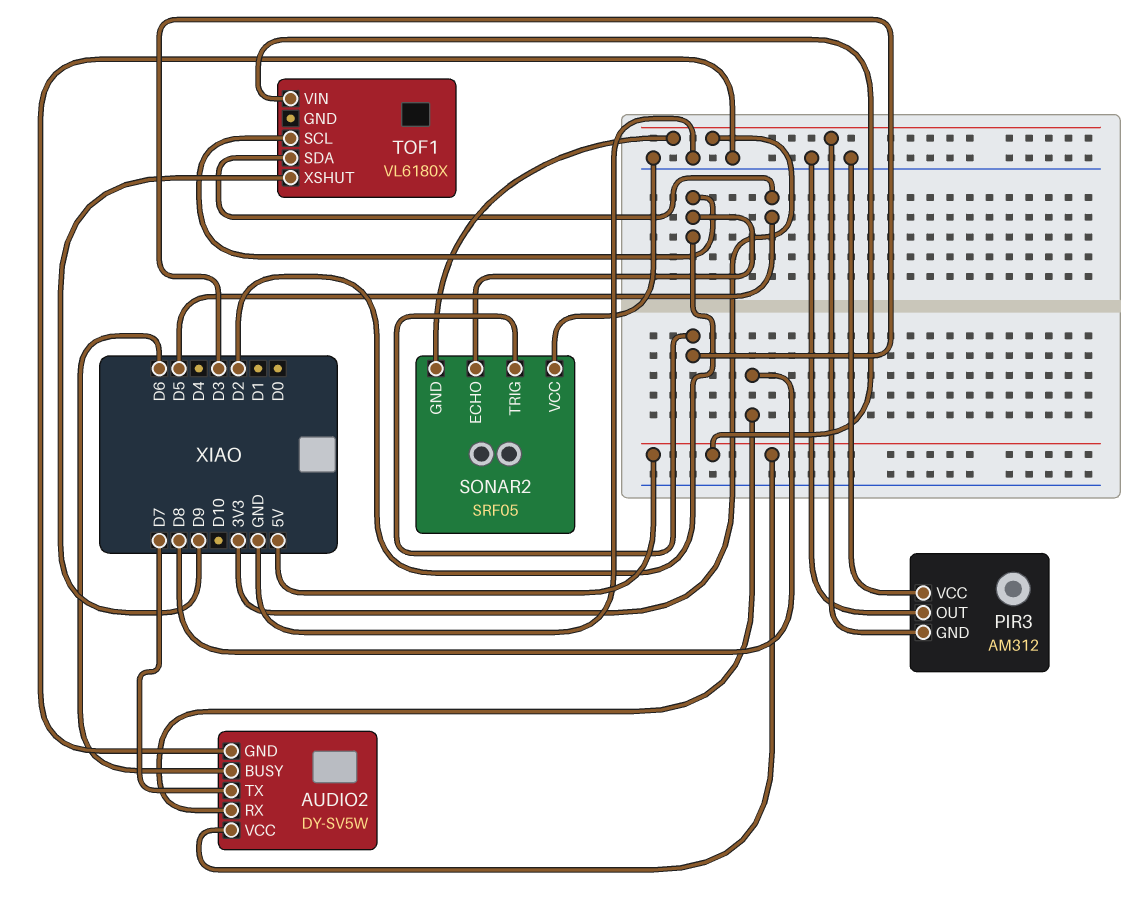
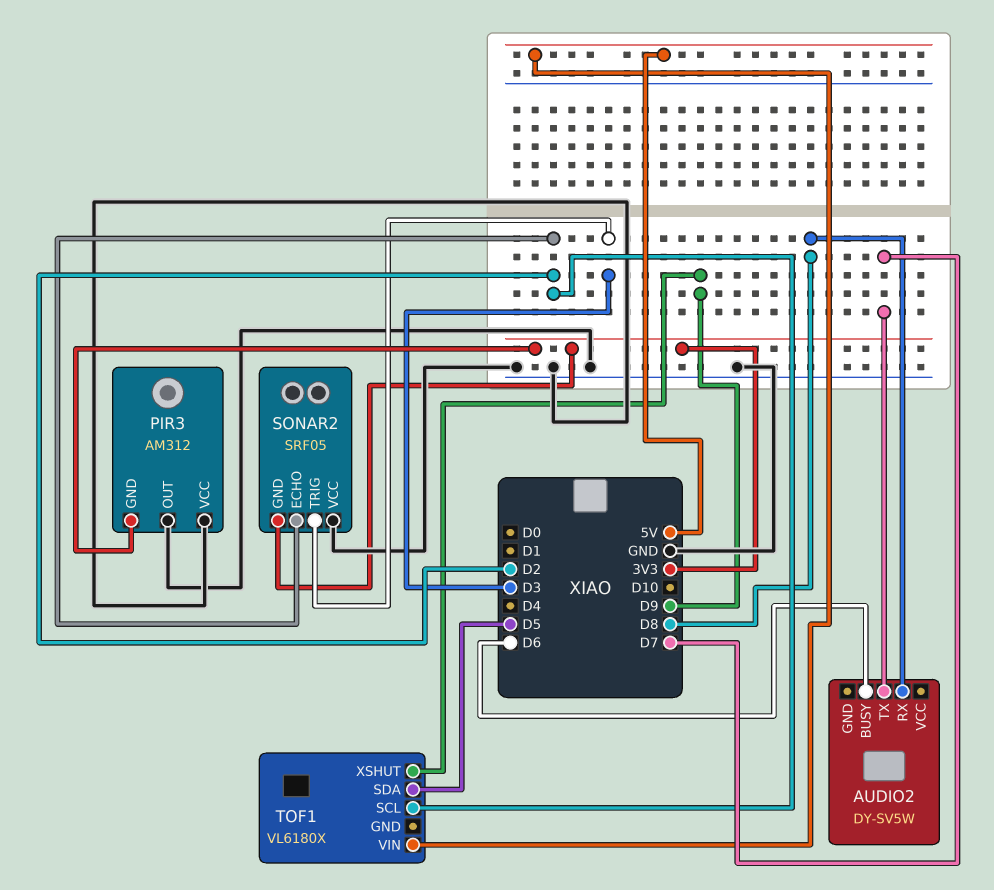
AUDIO2 pin GND: GND -> none
AUDIO2 pin VCC: 5V -> none

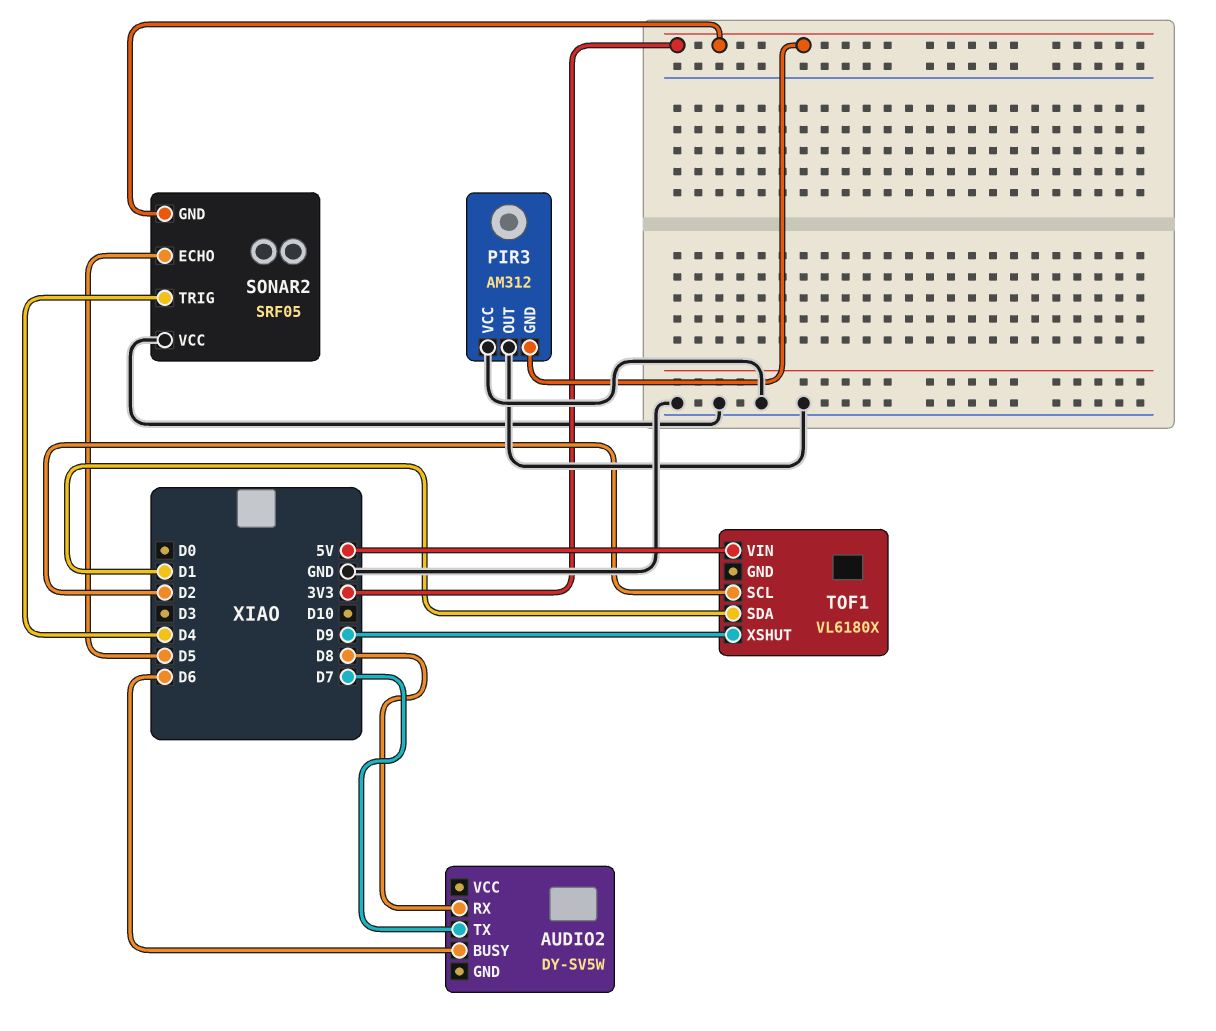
SONAR2 pin ECHO: D2 -> D5
SONAR2 pin TRIG: D3 -> D4
TOF1 pin SDA: D5 -> D1

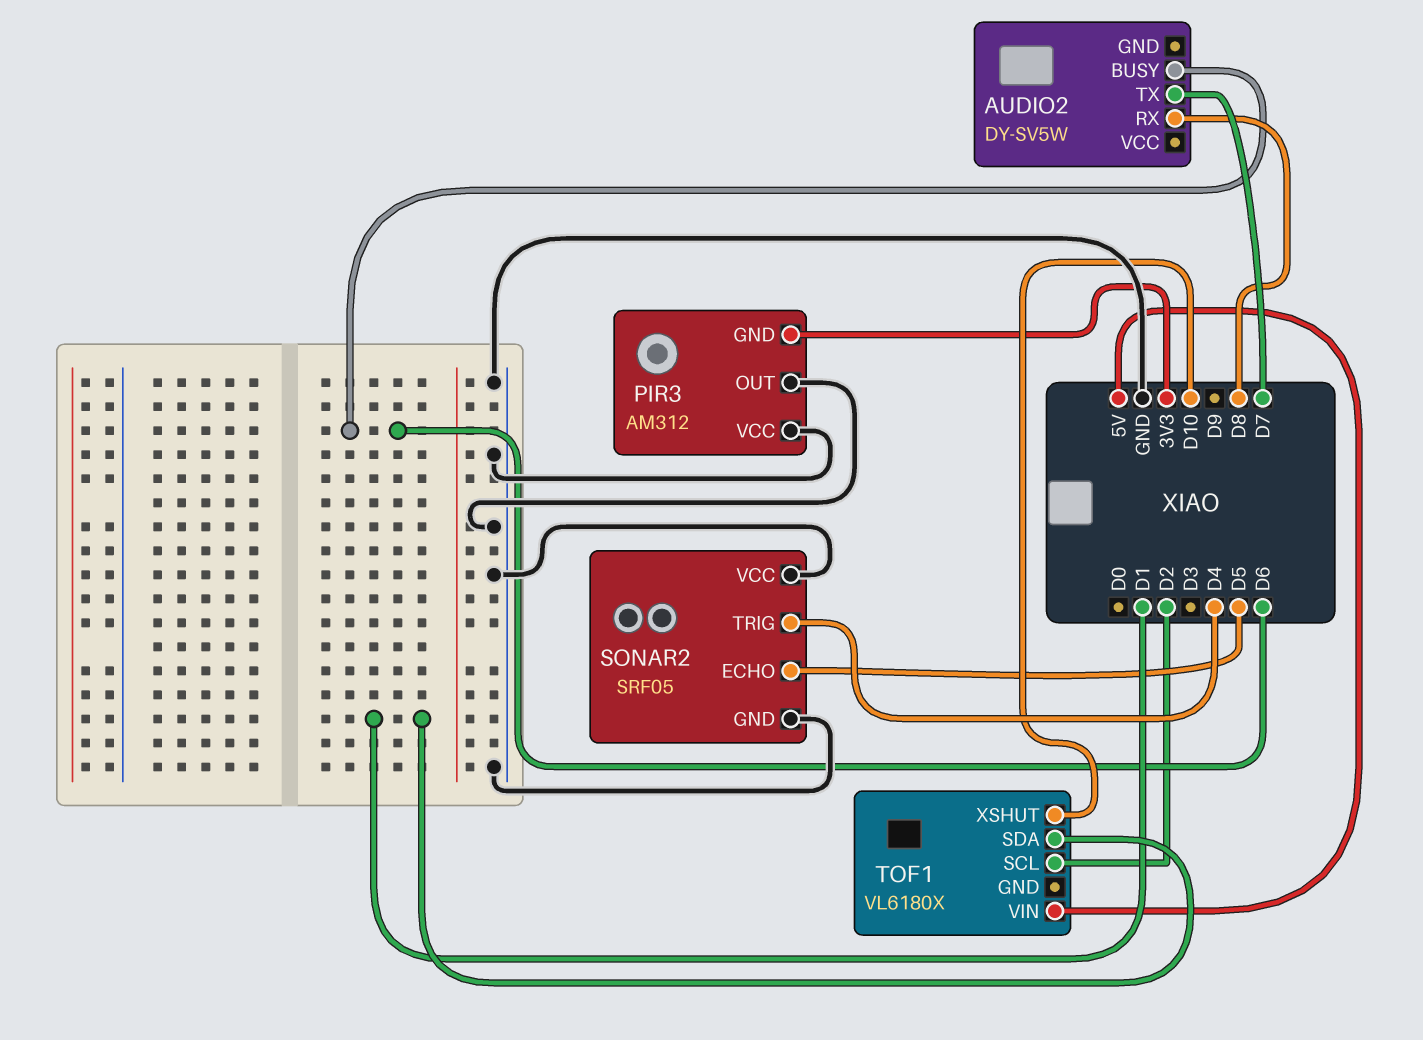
SONAR2 pin GND: 3V3 -> GND
TOF1 pin XSHUT: D9 -> D10

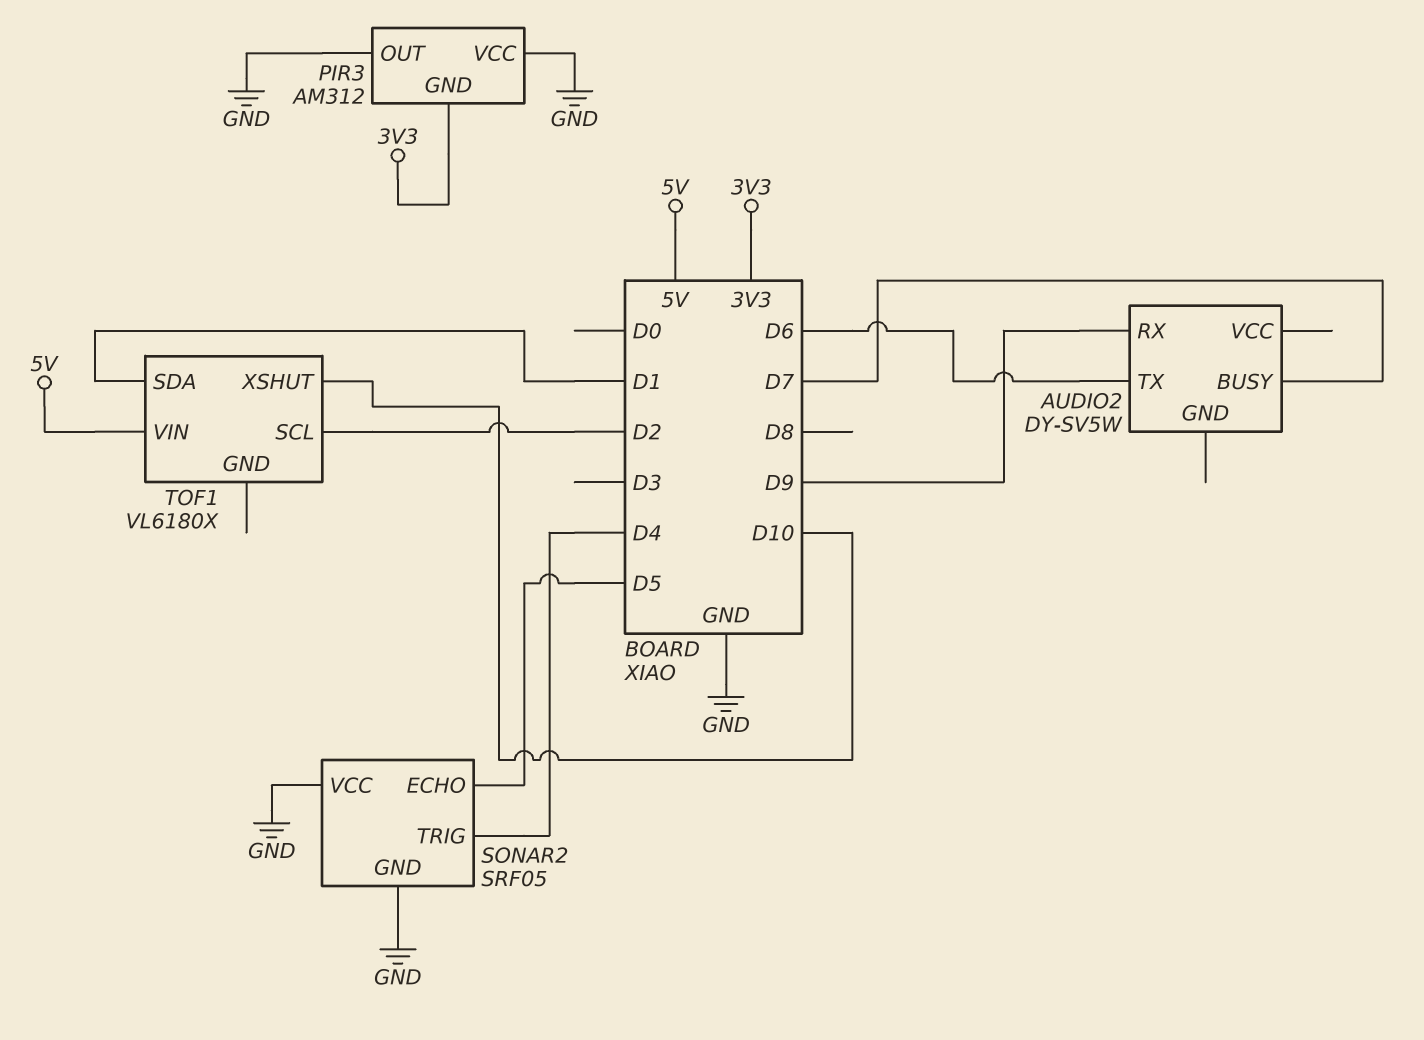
AUDIO2 pin BUSY: D6 -> D7
AUDIO2 pin RX: D8 -> D9
AUDIO2 pin TX: D7 -> D6

